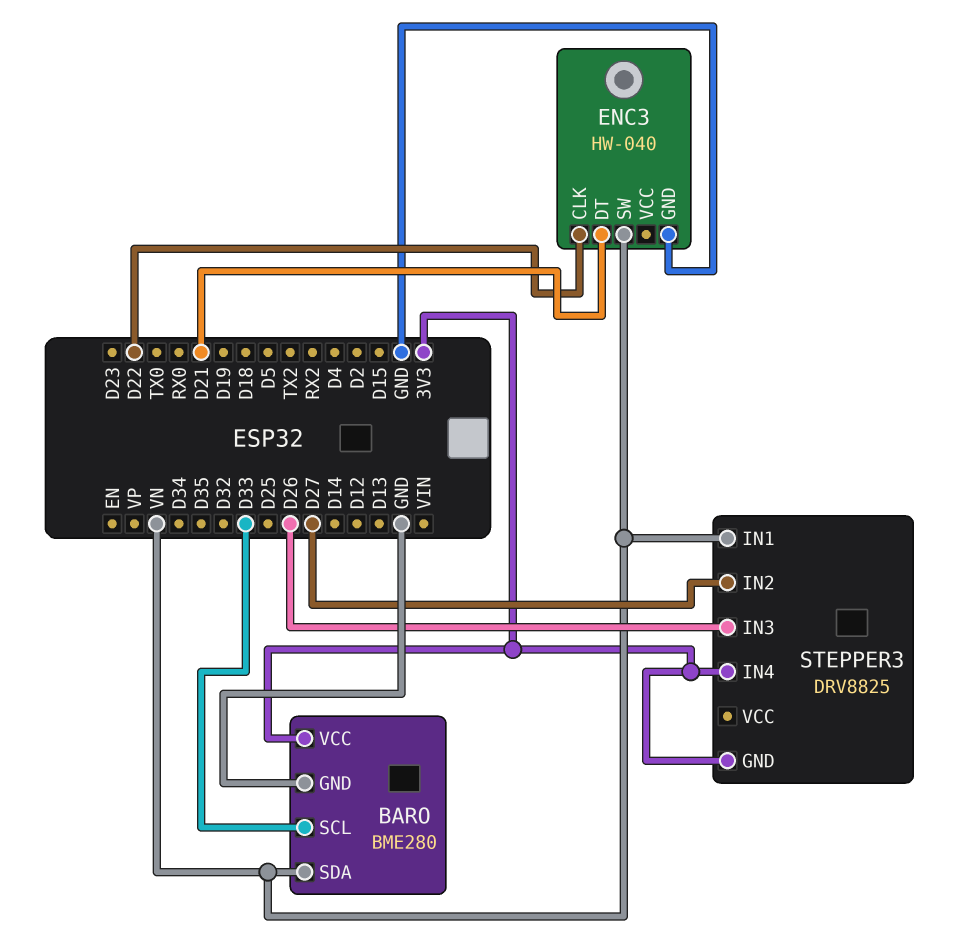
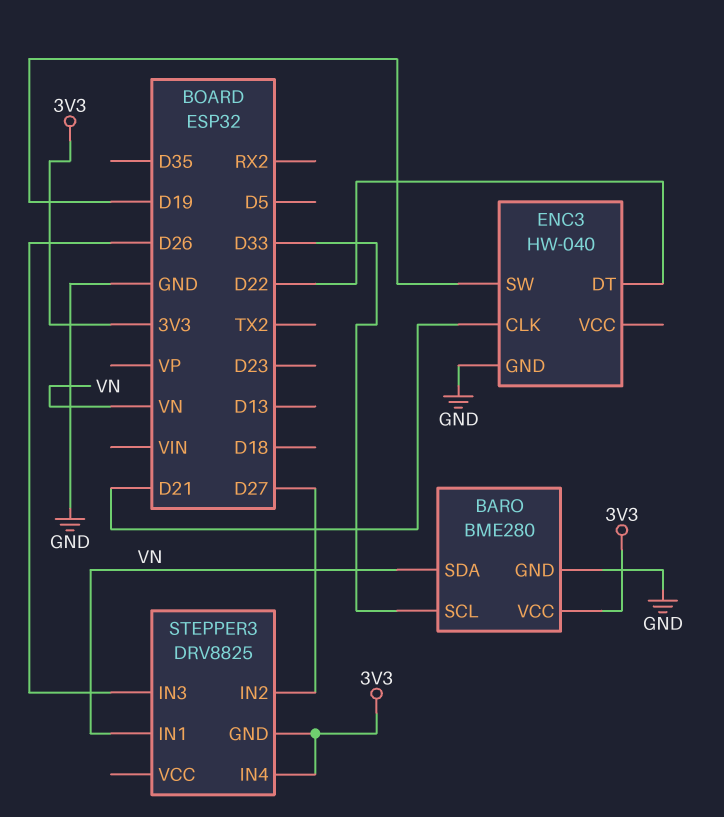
ENC3 pin CLK: D22 -> D21
ENC3 pin DT: D21 -> D22
ENC3 pin SW: VN -> D19

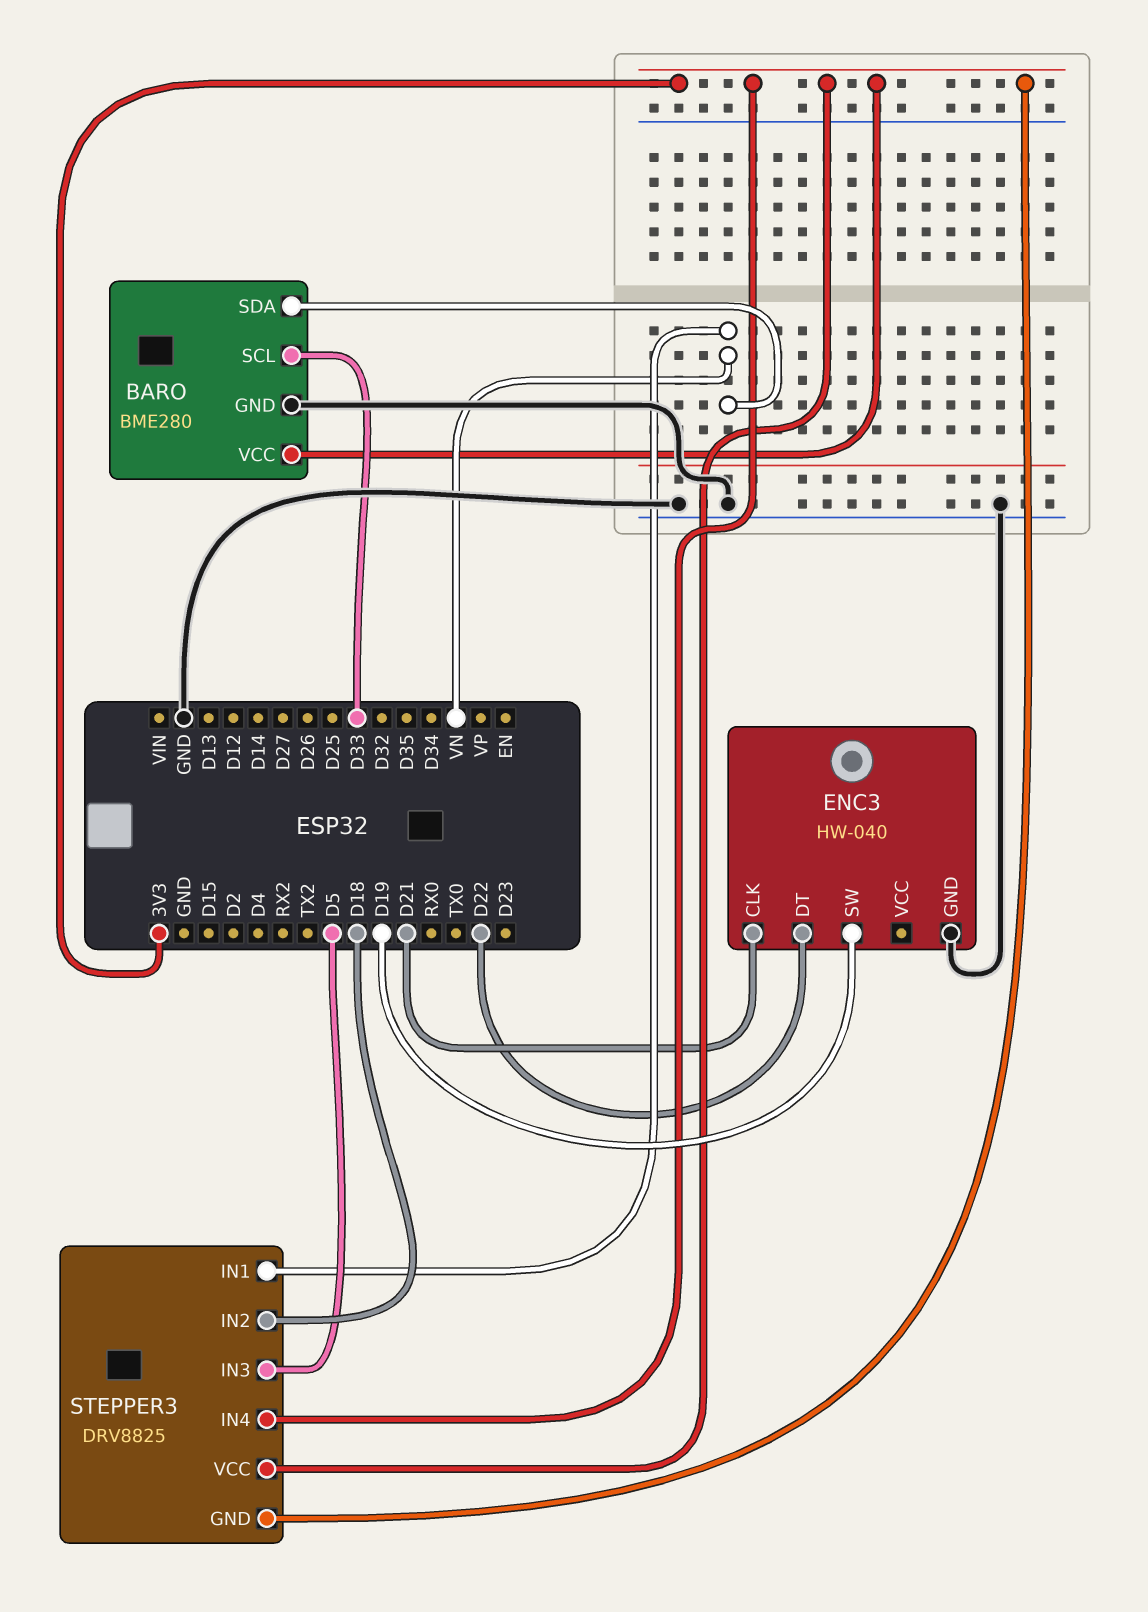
STEPPER3 pin IN2: D27 -> D18
STEPPER3 pin IN3: D26 -> D5
STEPPER3 pin VCC: none -> 3V3

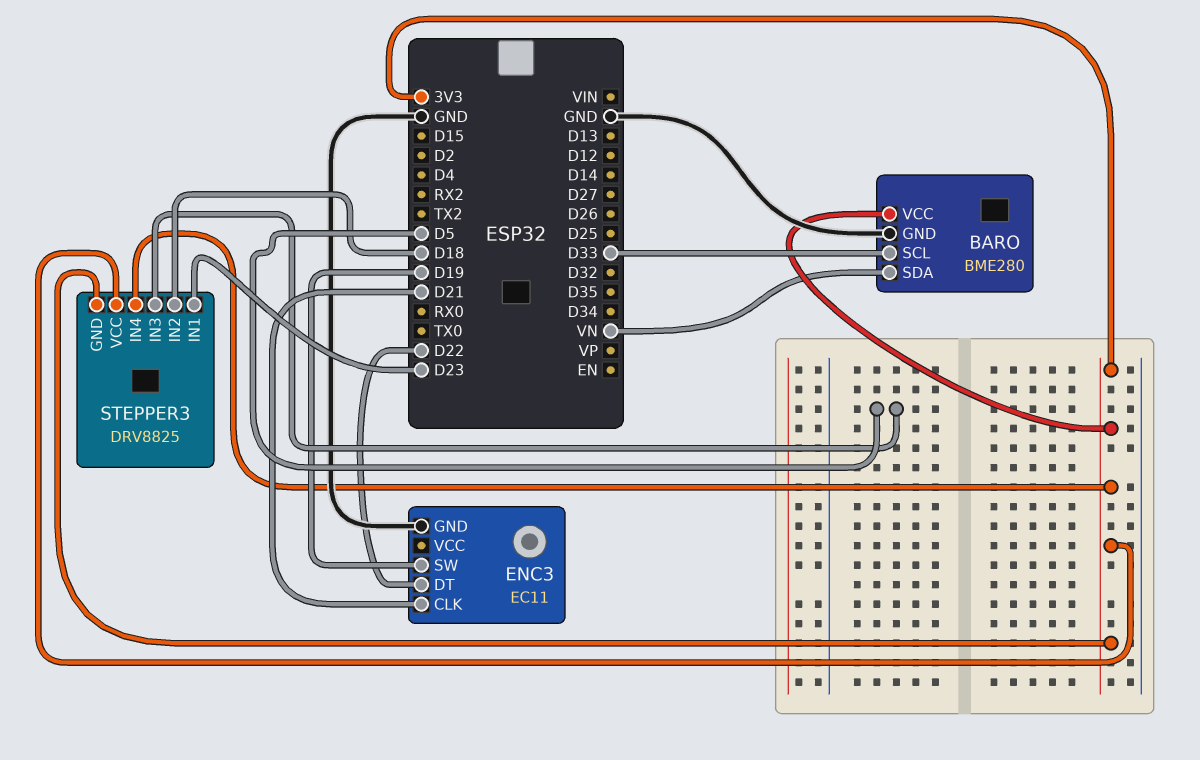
ENC3: HW-040 -> EC11
STEPPER3 pin IN1: VN -> D23

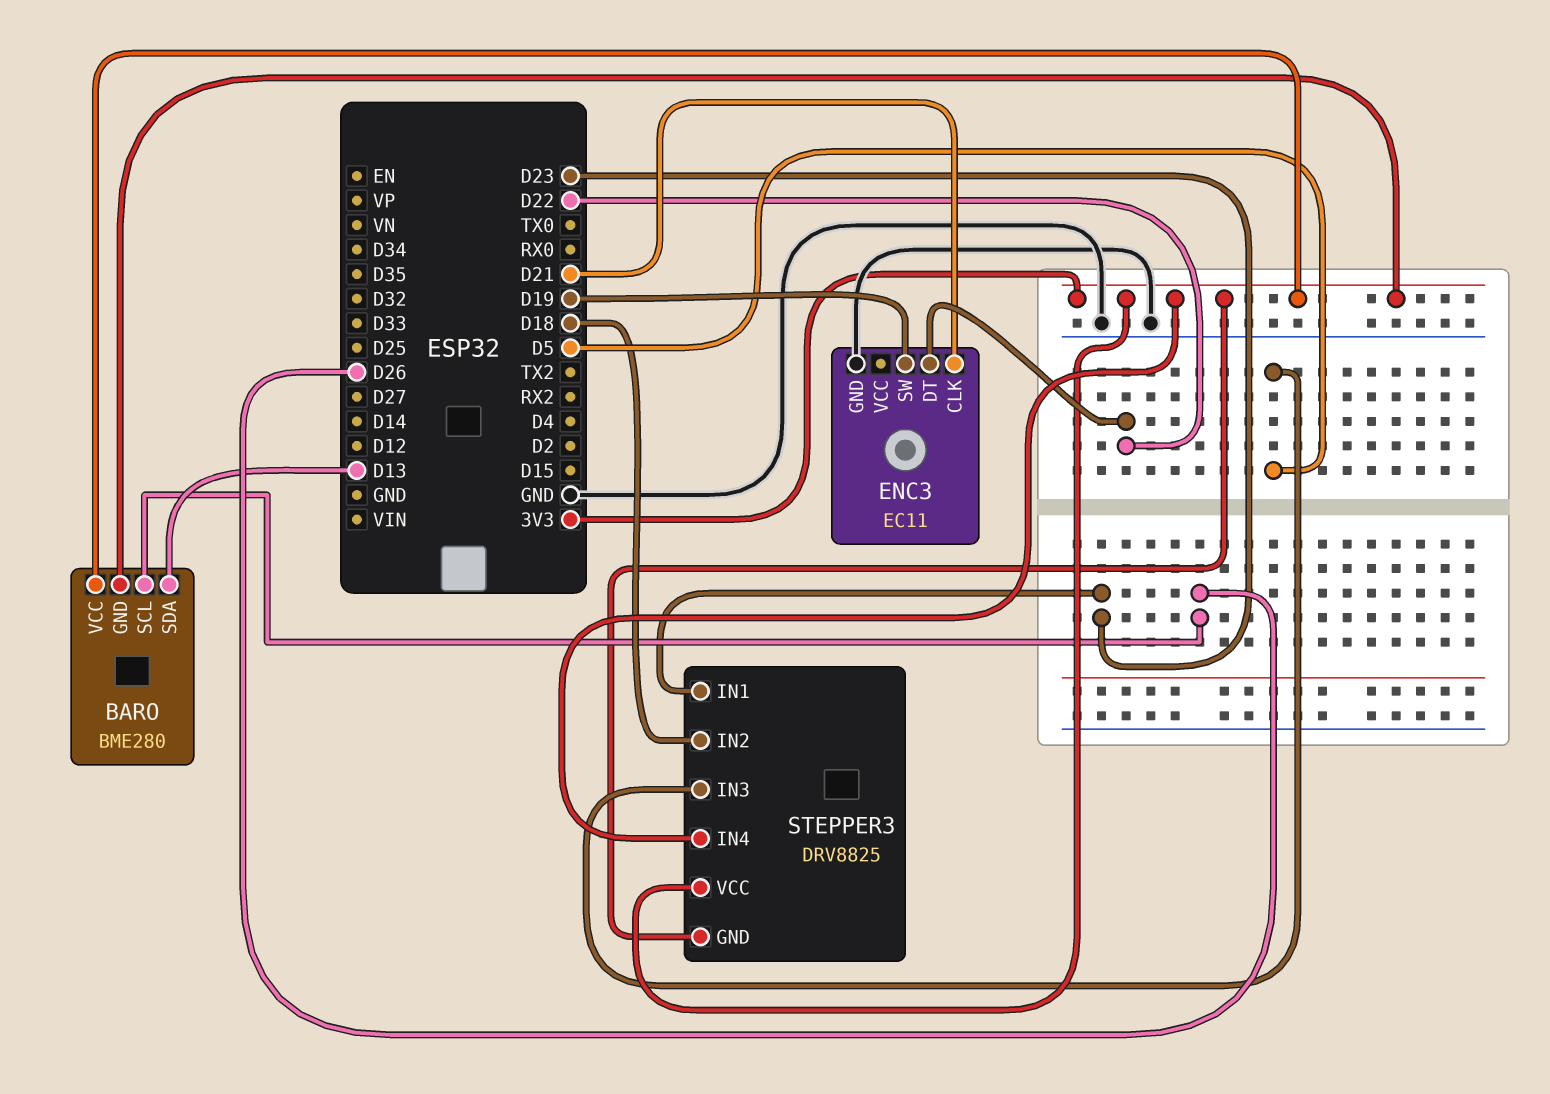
BARO pin GND: GND -> 3V3
BARO pin SCL: D33 -> D26
BARO pin SDA: VN -> D13

